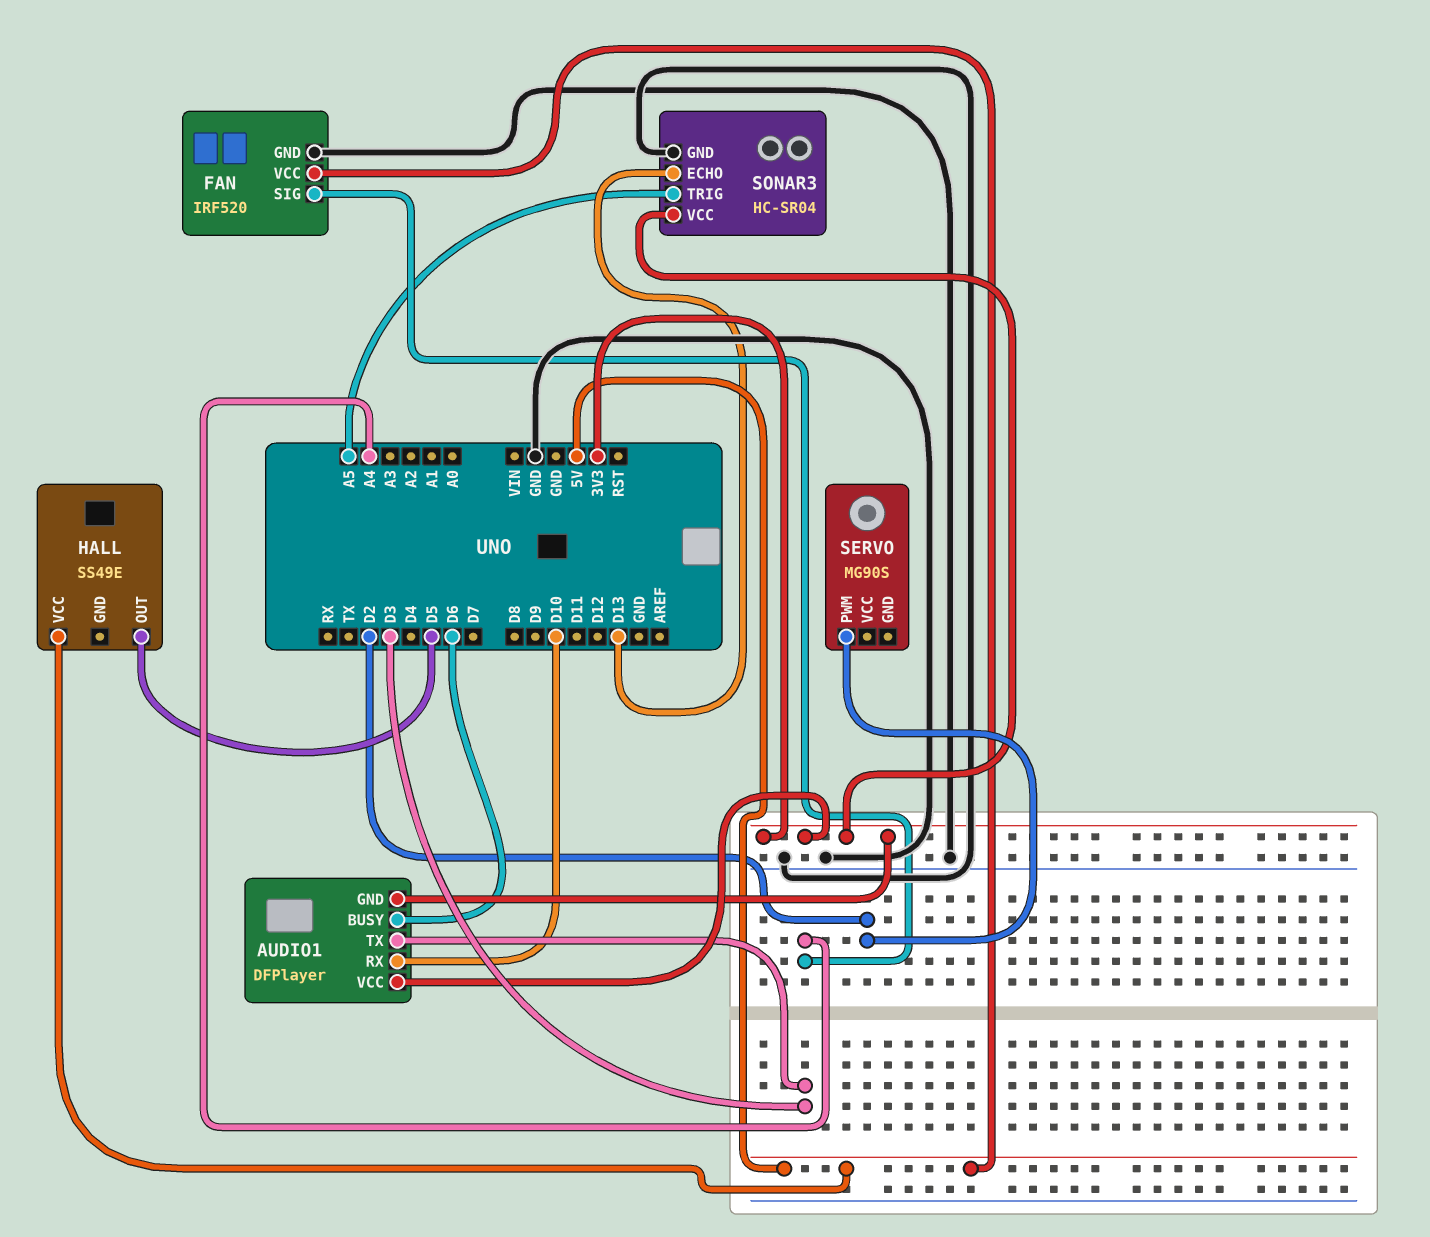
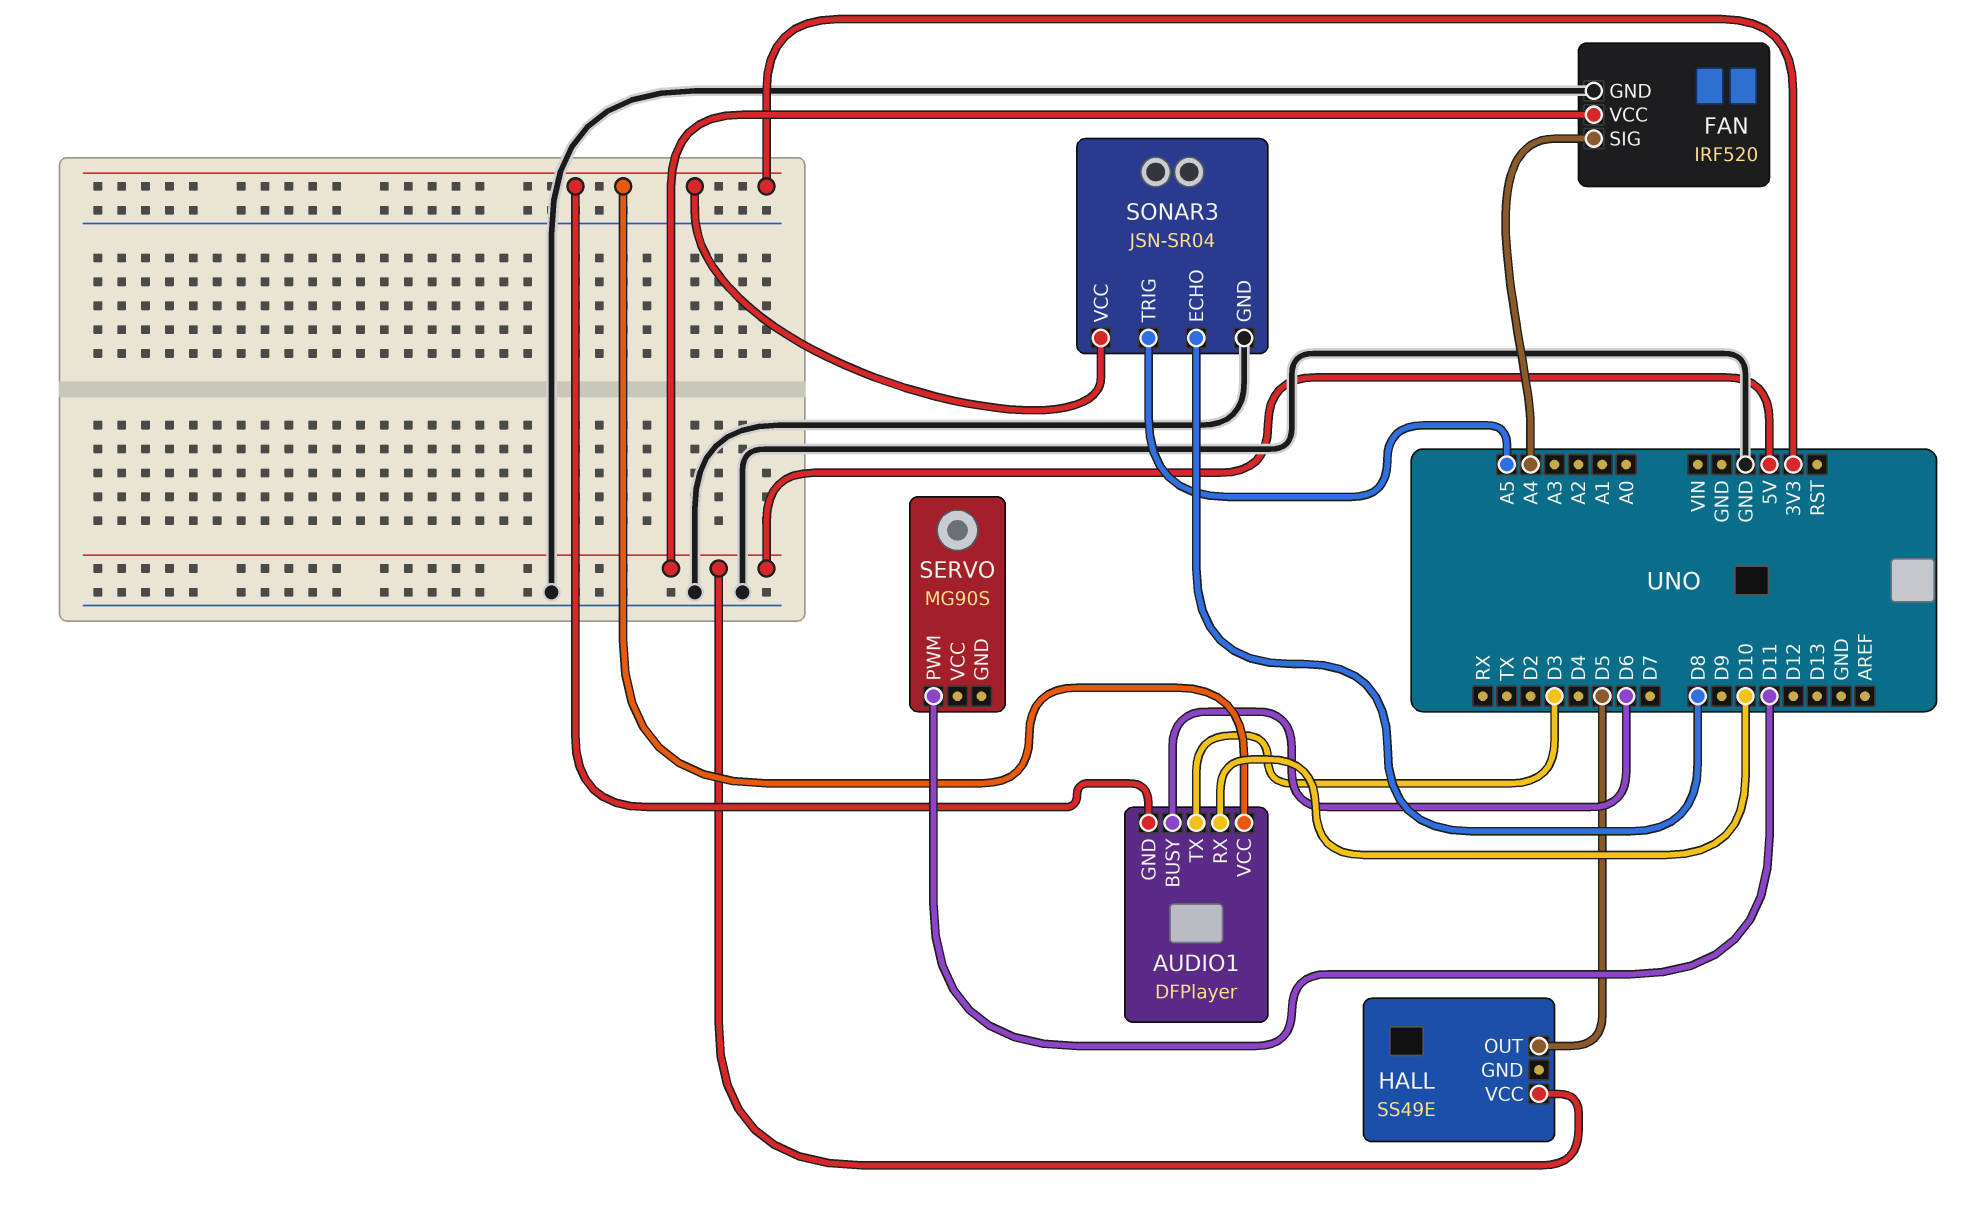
SERVO pin PWM: D2 -> D11
SONAR3: HC-SR04 -> JSN-SR04
SONAR3 pin ECHO: D13 -> D8

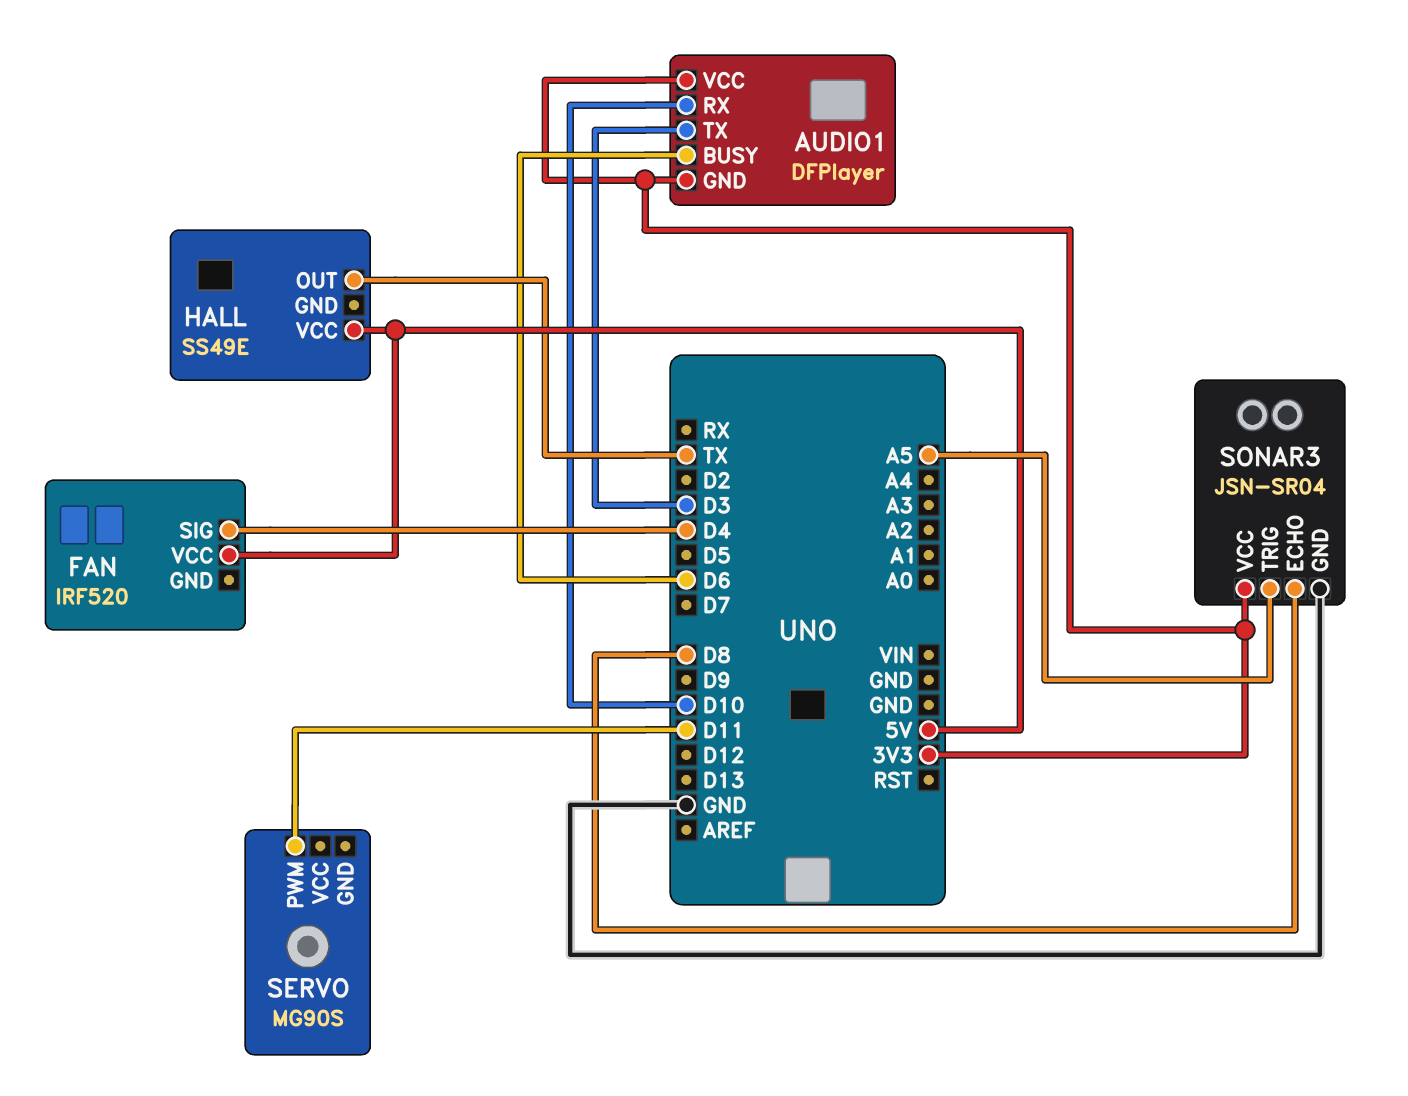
FAN pin GND: GND -> none
FAN pin SIG: A4 -> D4
HALL pin OUT: D5 -> TX

